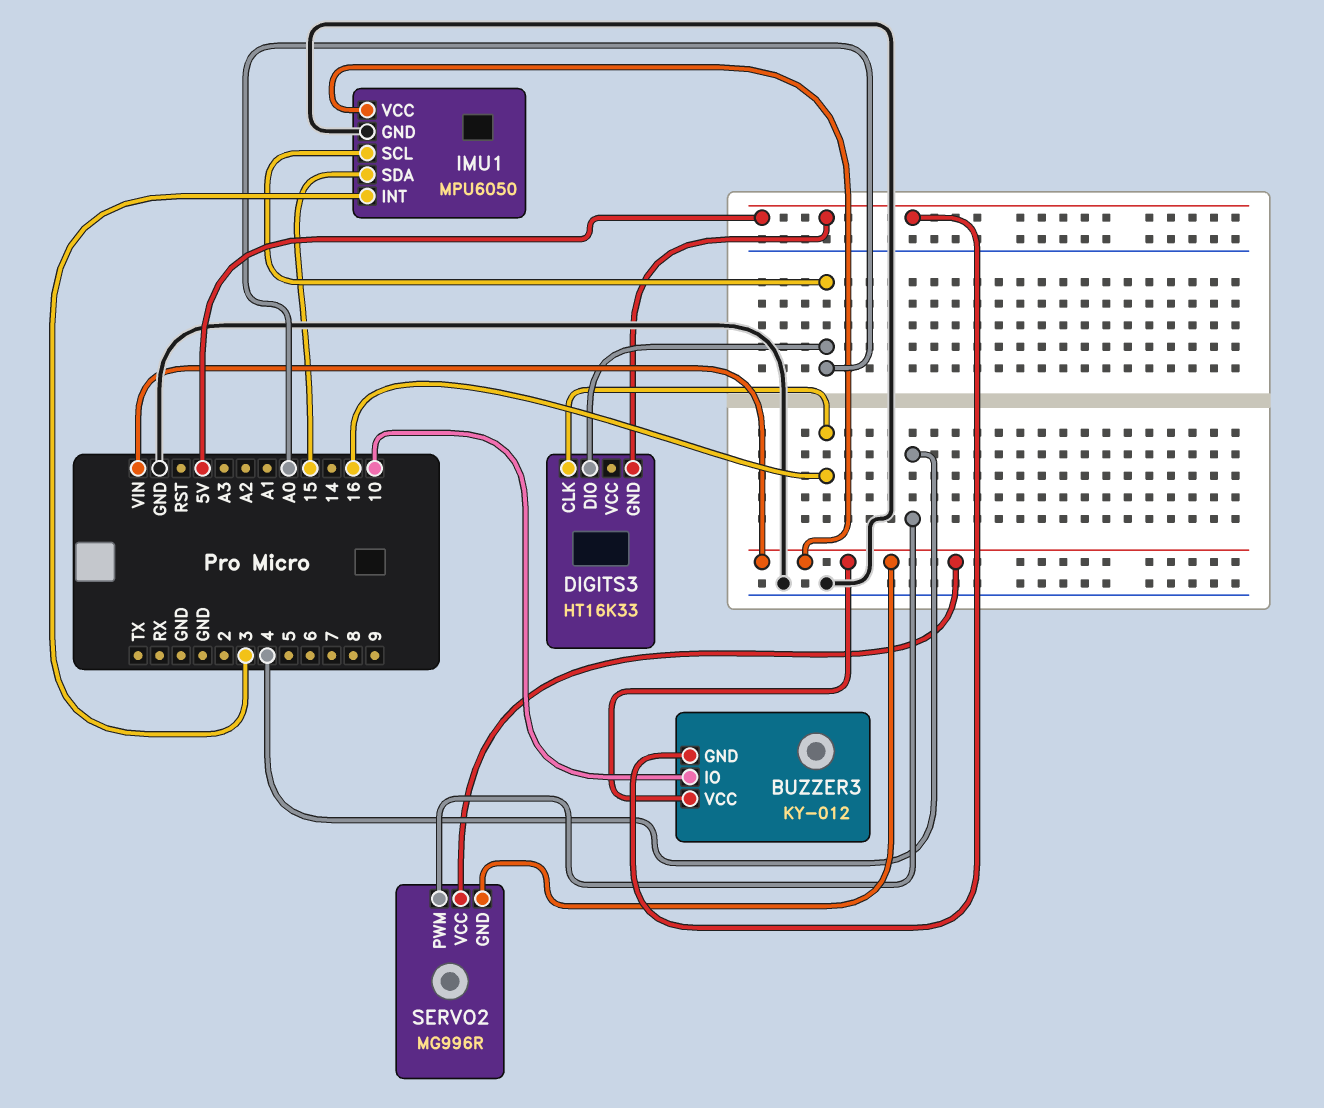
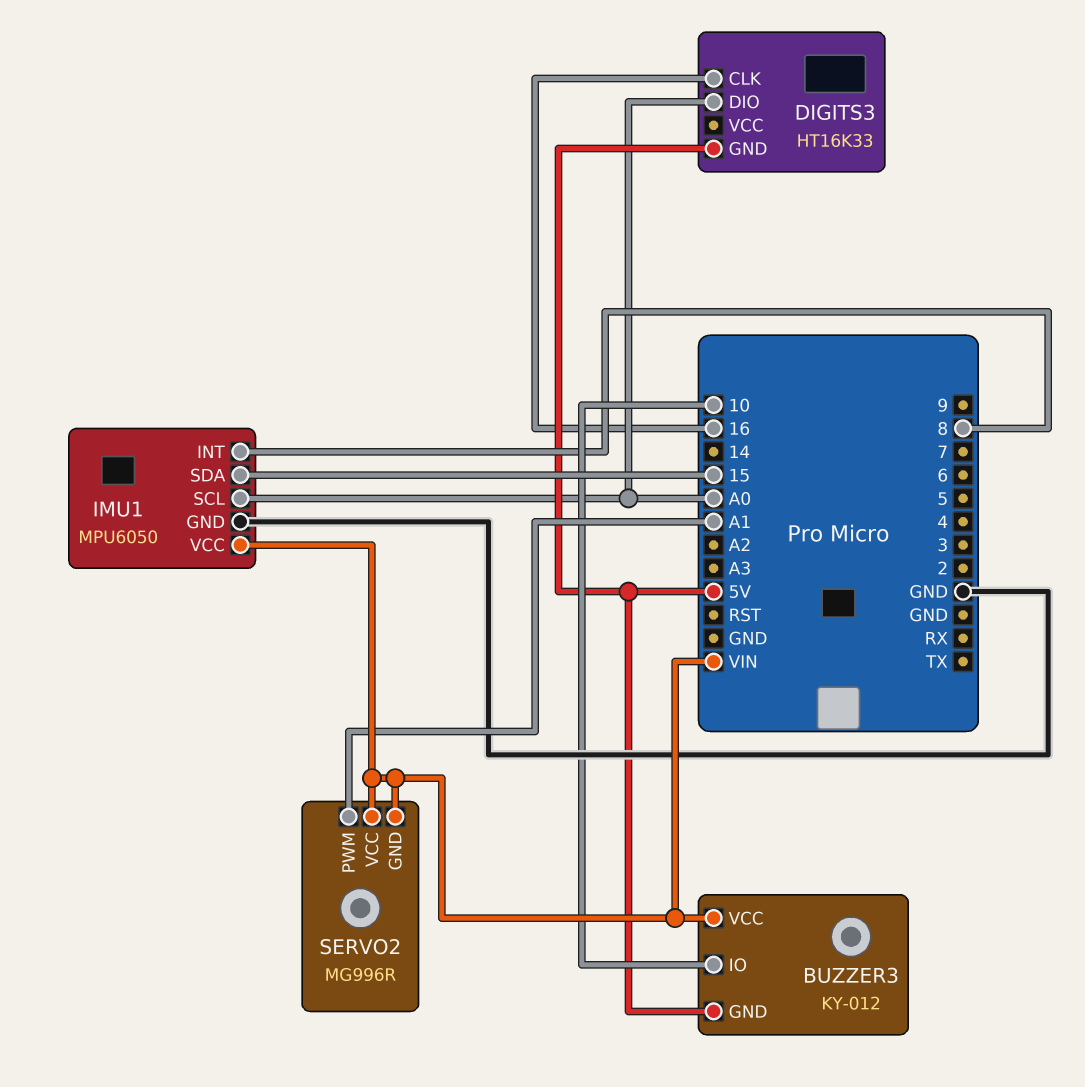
IMU1 pin INT: 3 -> 8
SERVO2 pin PWM: 4 -> A1

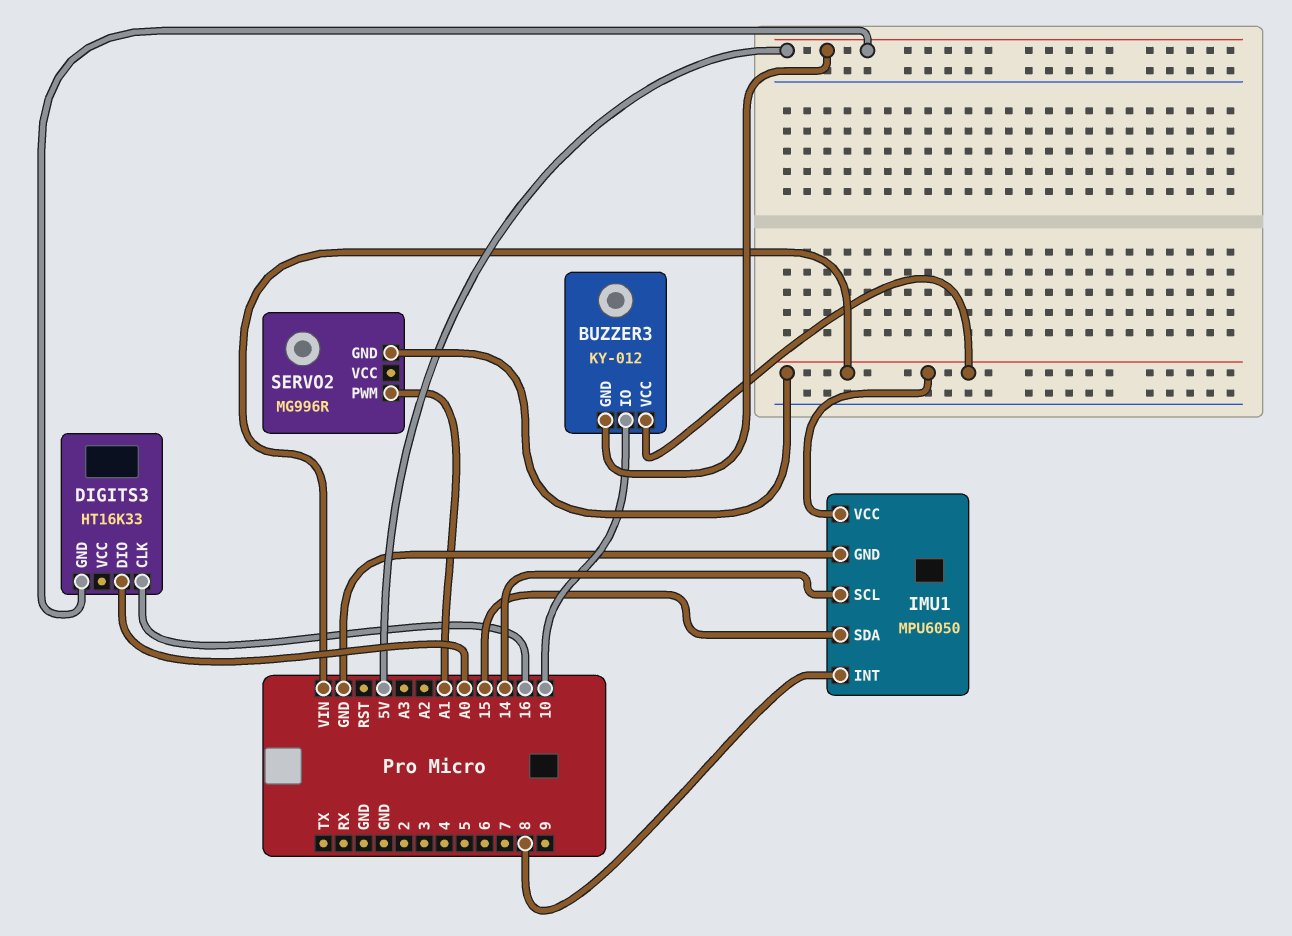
IMU1 pin SCL: A0 -> 14
SERVO2 pin VCC: VIN -> none

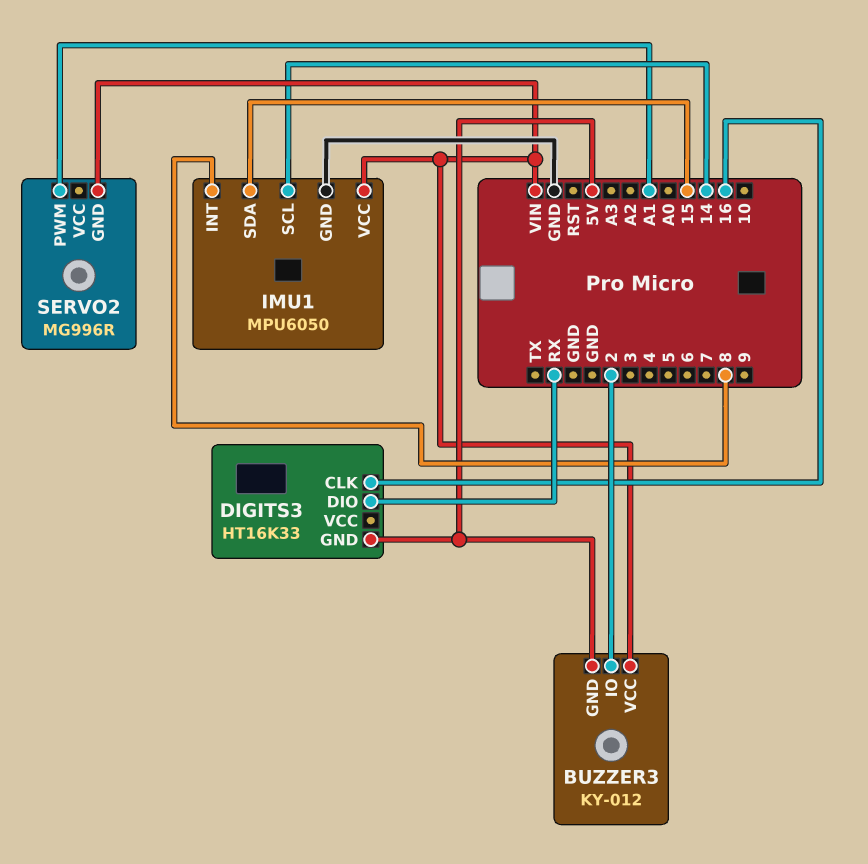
BUZZER3 pin IO: 10 -> 2
DIGITS3 pin DIO: A0 -> RX

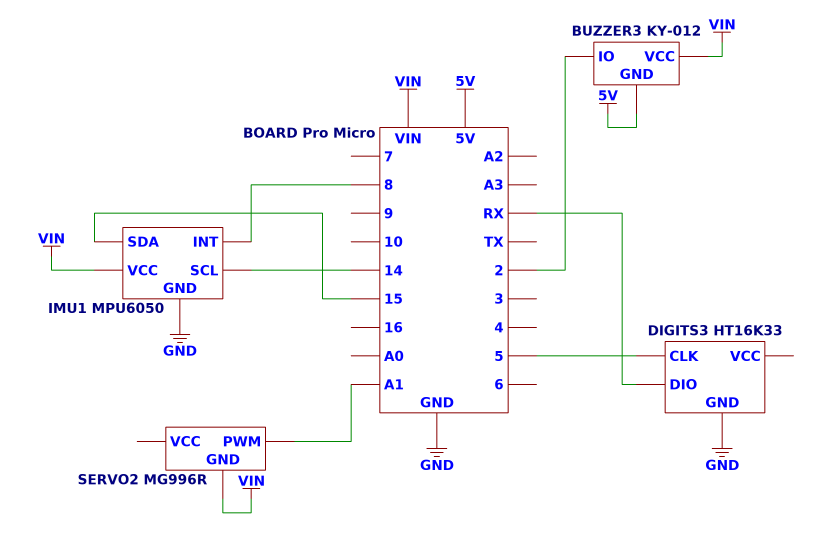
DIGITS3 pin CLK: 16 -> 5
DIGITS3 pin GND: 5V -> GND

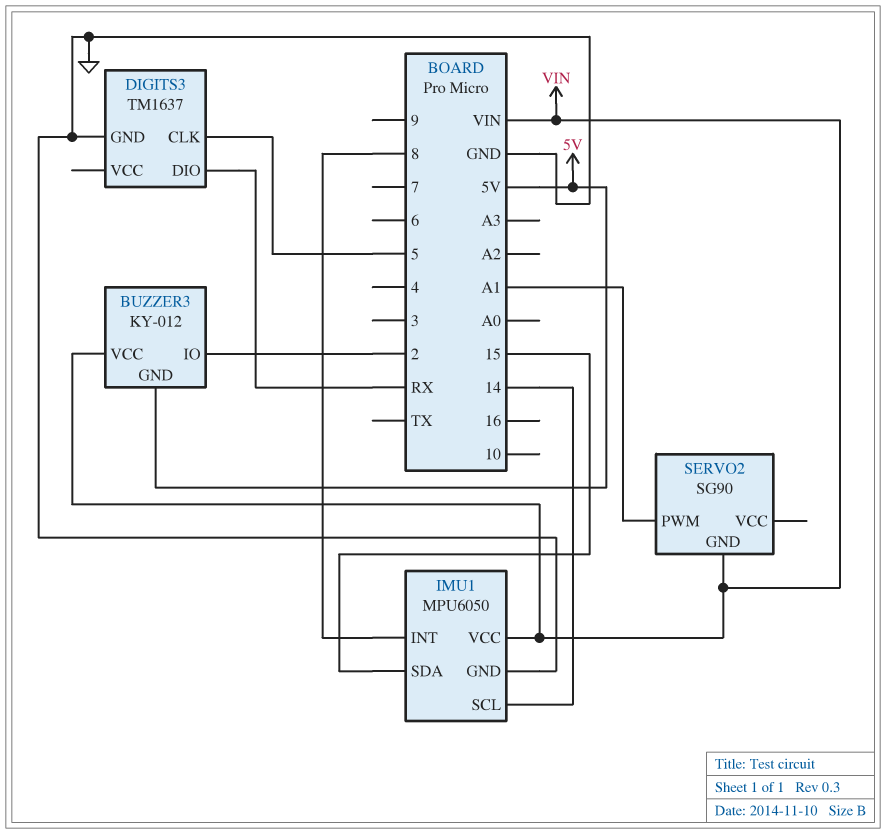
DIGITS3: HT16K33 -> TM1637
SERVO2: MG996R -> SG90

